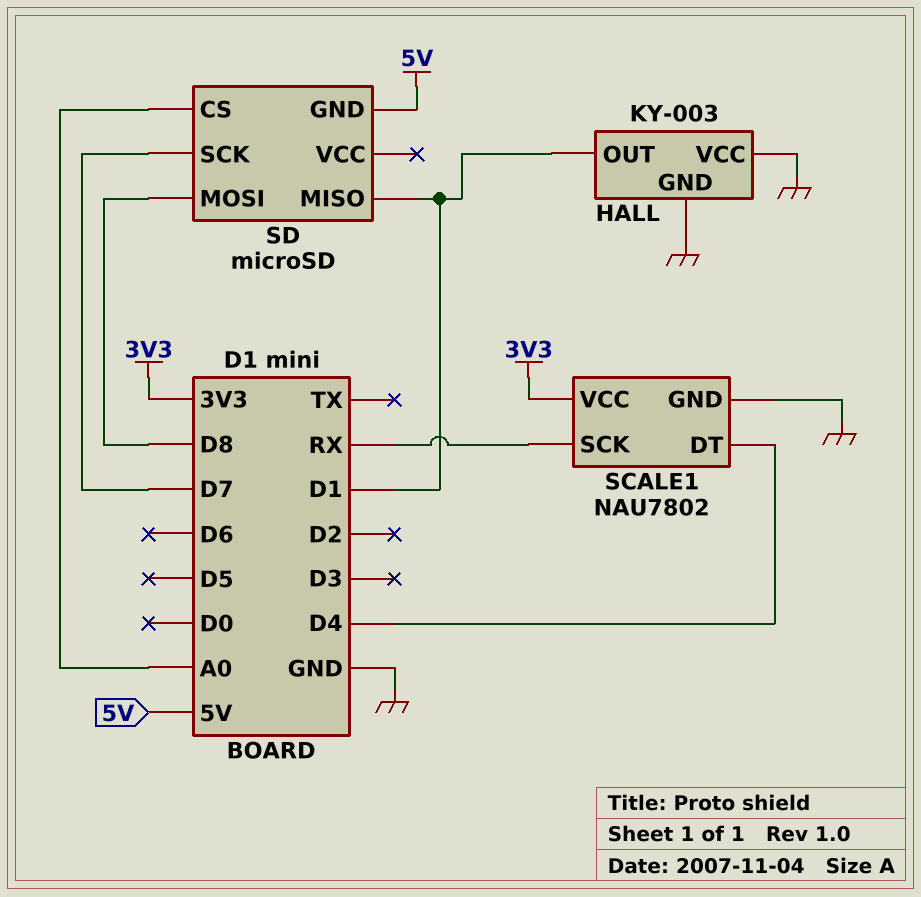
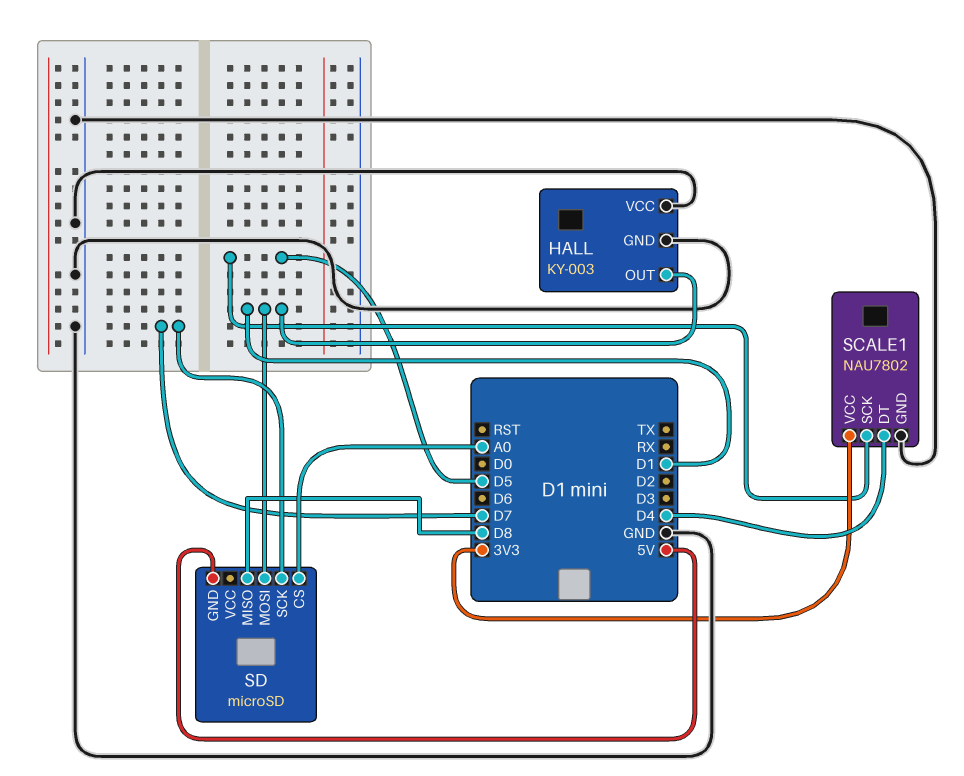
SCALE1 pin SCK: RX -> D5
SD pin MISO: D1 -> D8
SD pin MOSI: D8 -> D1

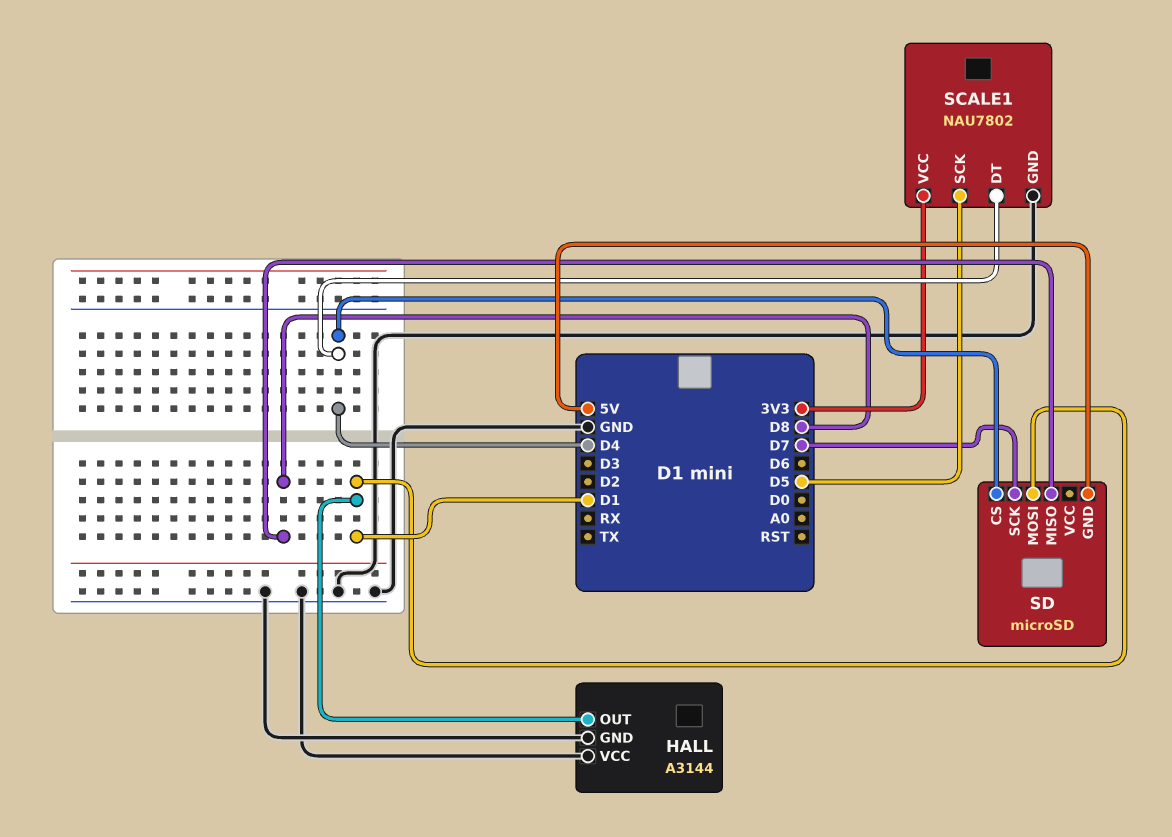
HALL: KY-003 -> A3144
SD pin CS: A0 -> D4

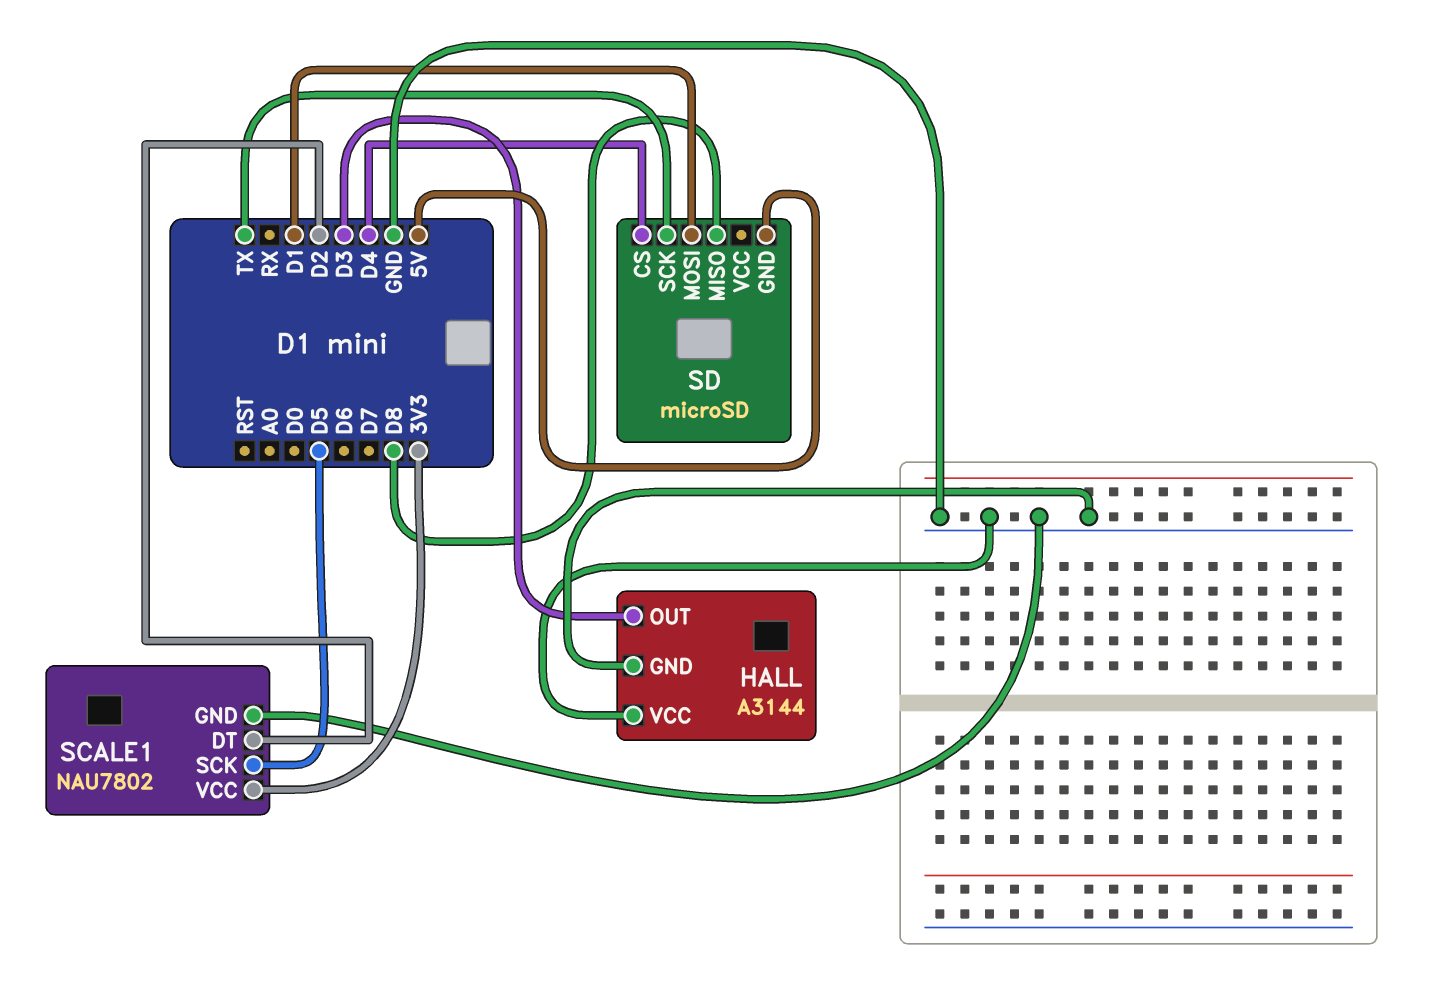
HALL pin OUT: D1 -> D3
SCALE1 pin DT: D4 -> D2
SD pin SCK: D7 -> TX

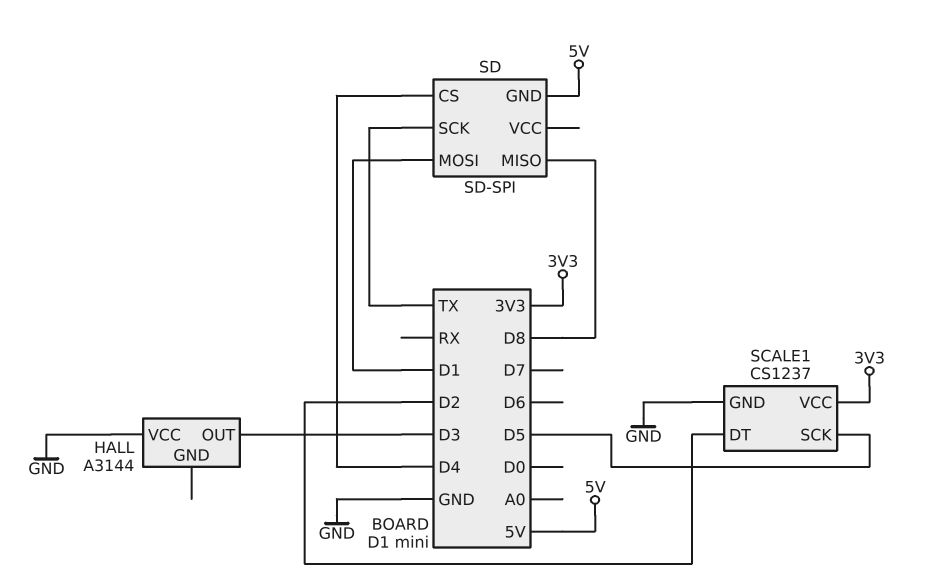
HALL pin GND: GND -> none
SCALE1: NAU7802 -> CS1237
SD: microSD -> SD-SPI

